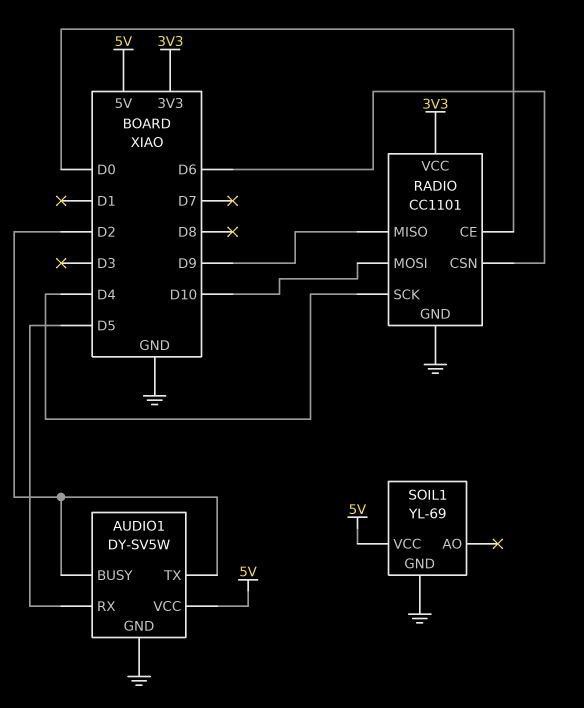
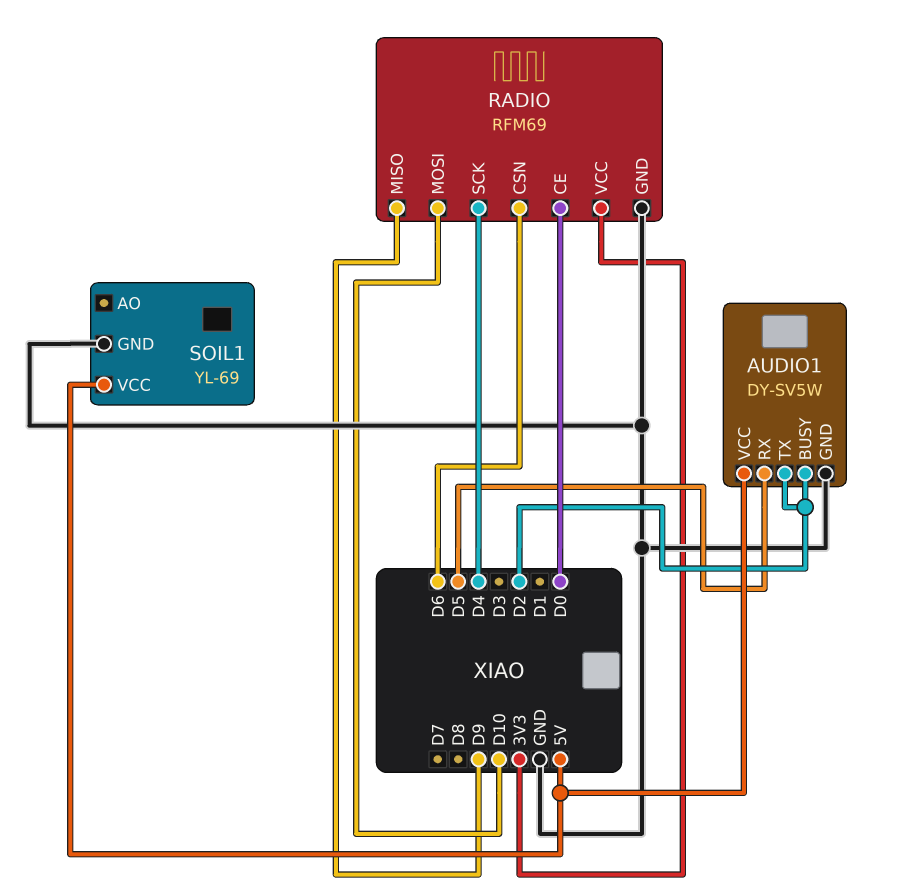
RADIO: CC1101 -> RFM69

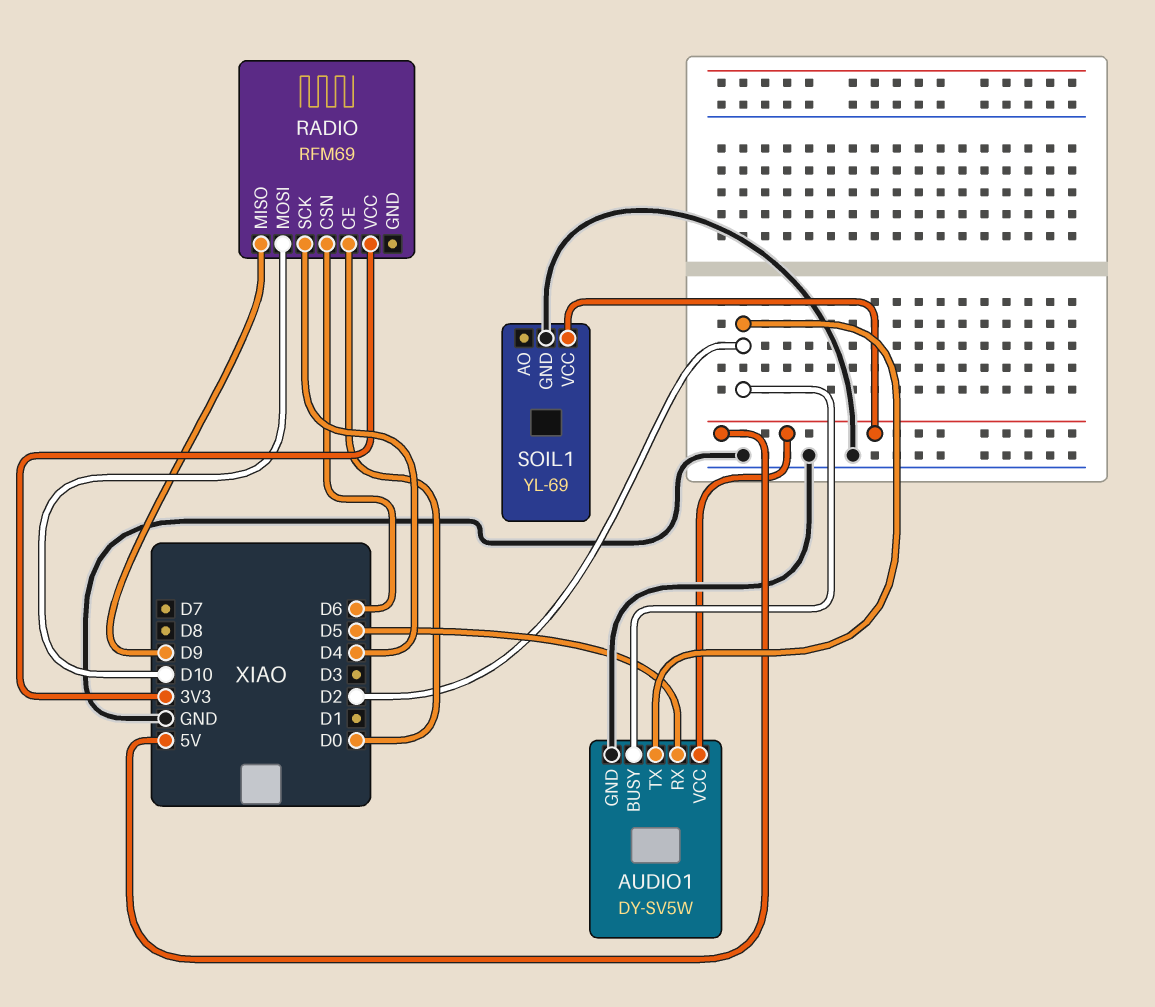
RADIO pin GND: GND -> none

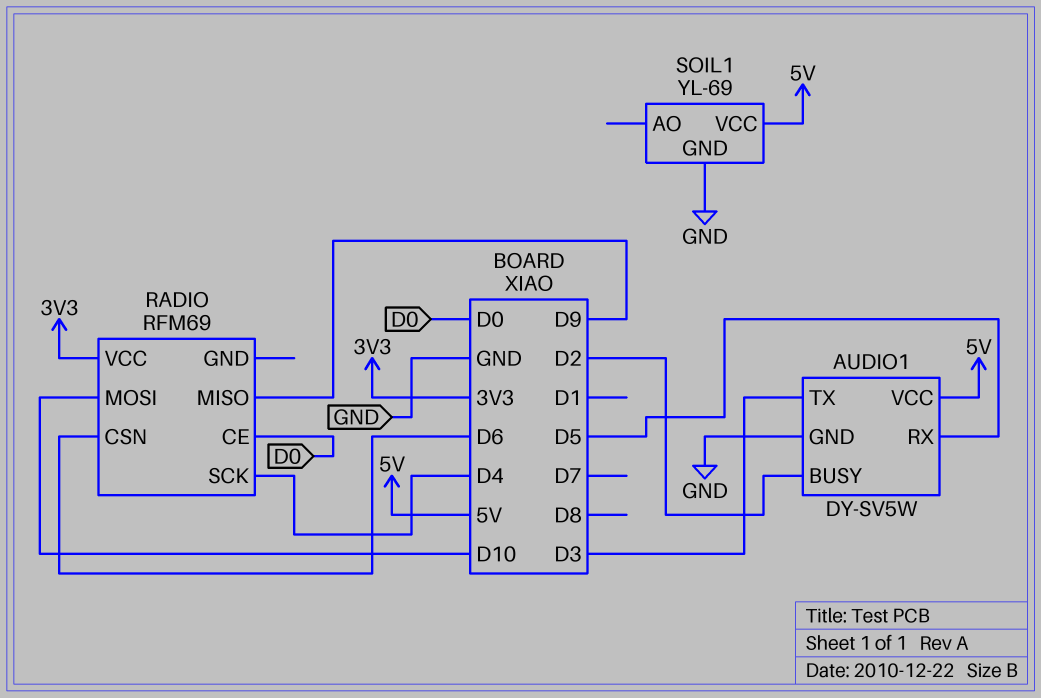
AUDIO1 pin TX: D2 -> D3

